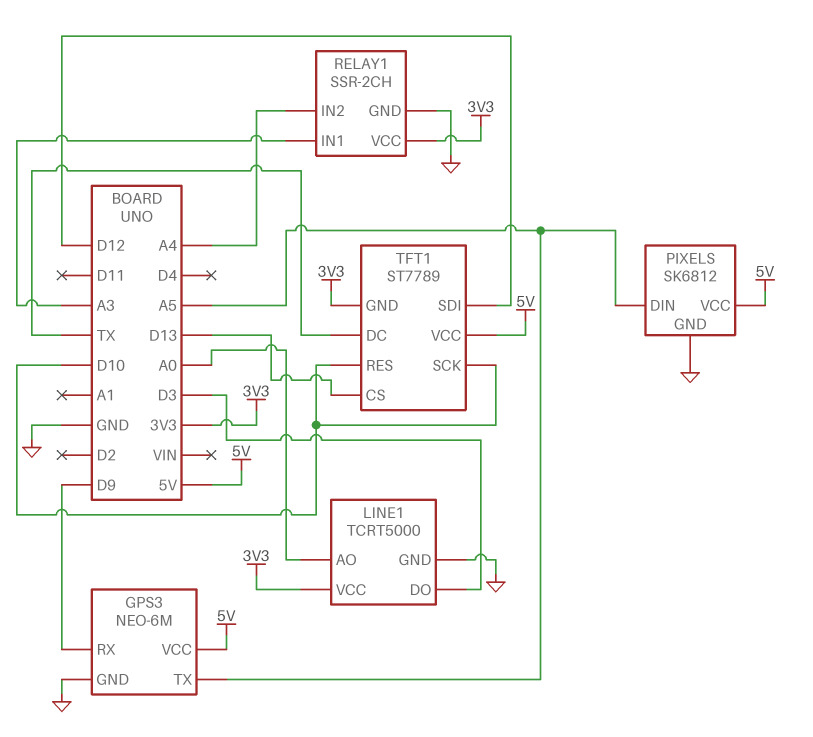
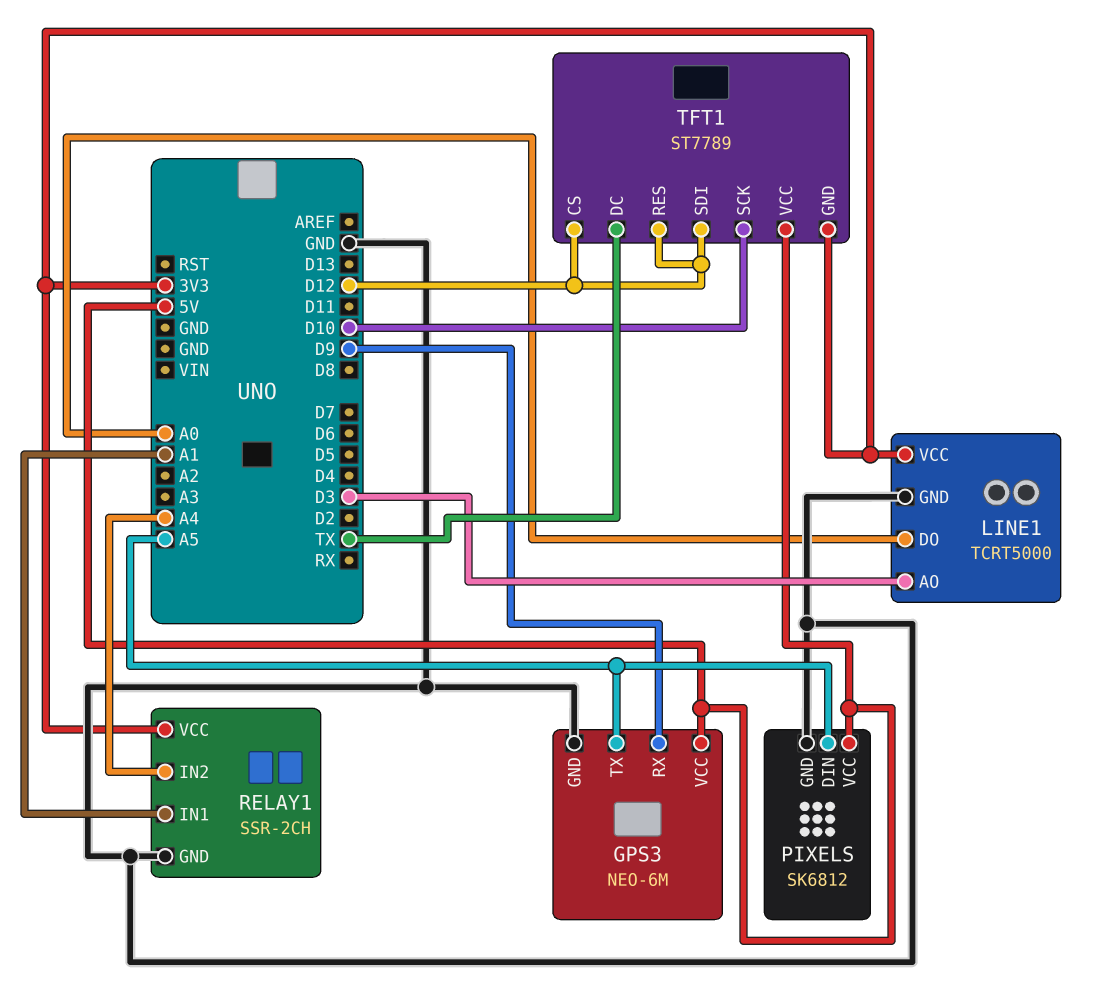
LINE1 pin AO: A0 -> D3
LINE1 pin DO: D3 -> A0
RELAY1 pin IN1: A3 -> A1
TFT1 pin CS: D13 -> D12
TFT1 pin RES: D10 -> D12

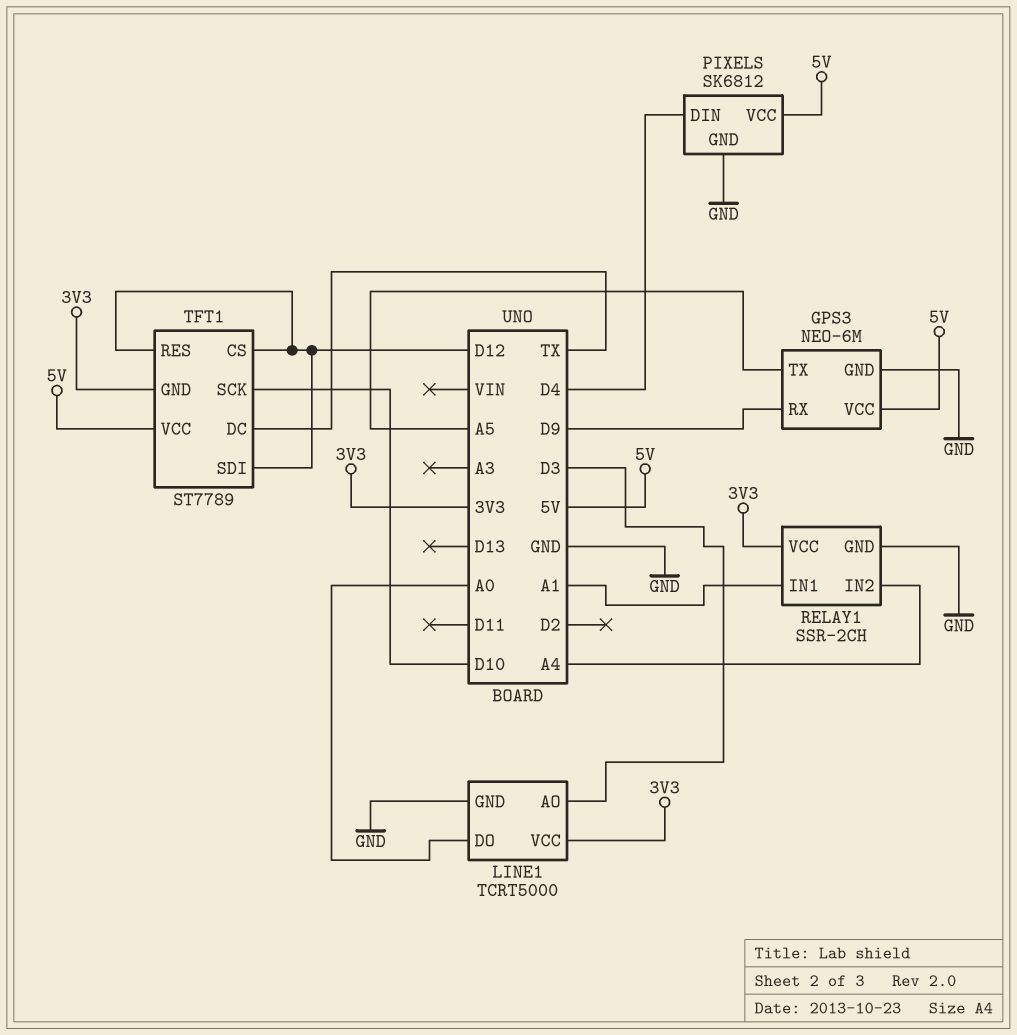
PIXELS pin DIN: A5 -> D4

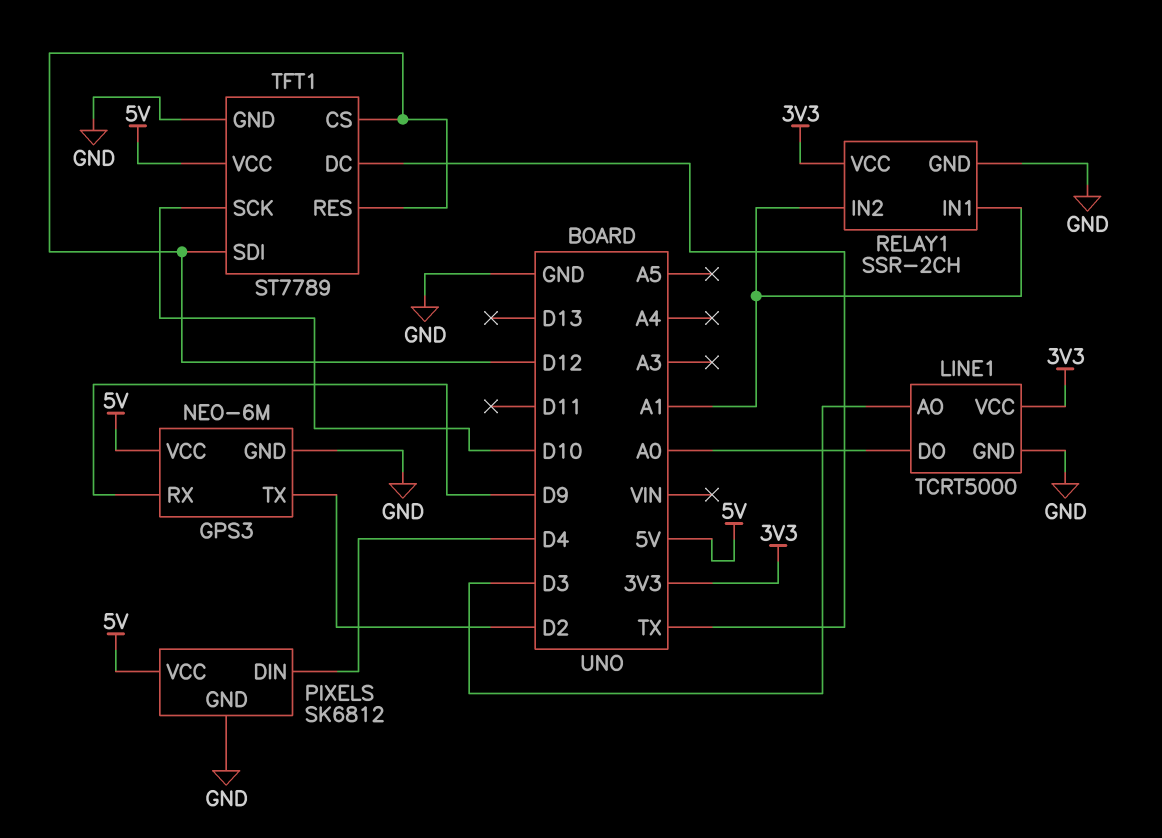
GPS3 pin TX: A5 -> D2
RELAY1 pin IN2: A4 -> A1
TFT1 pin GND: 3V3 -> GND

